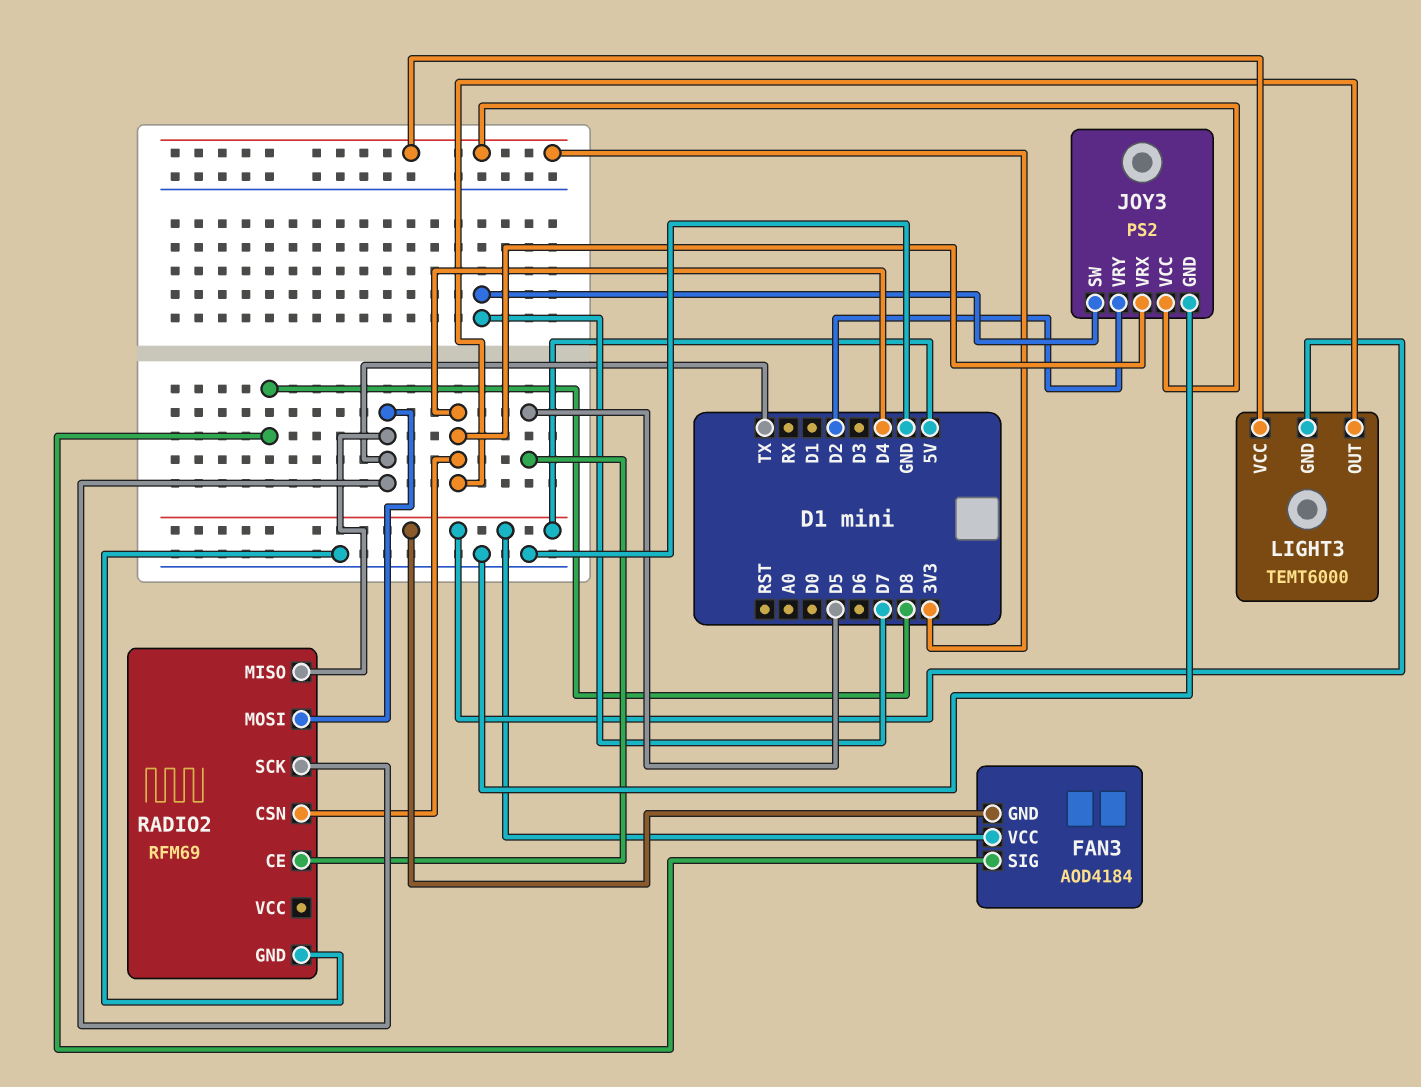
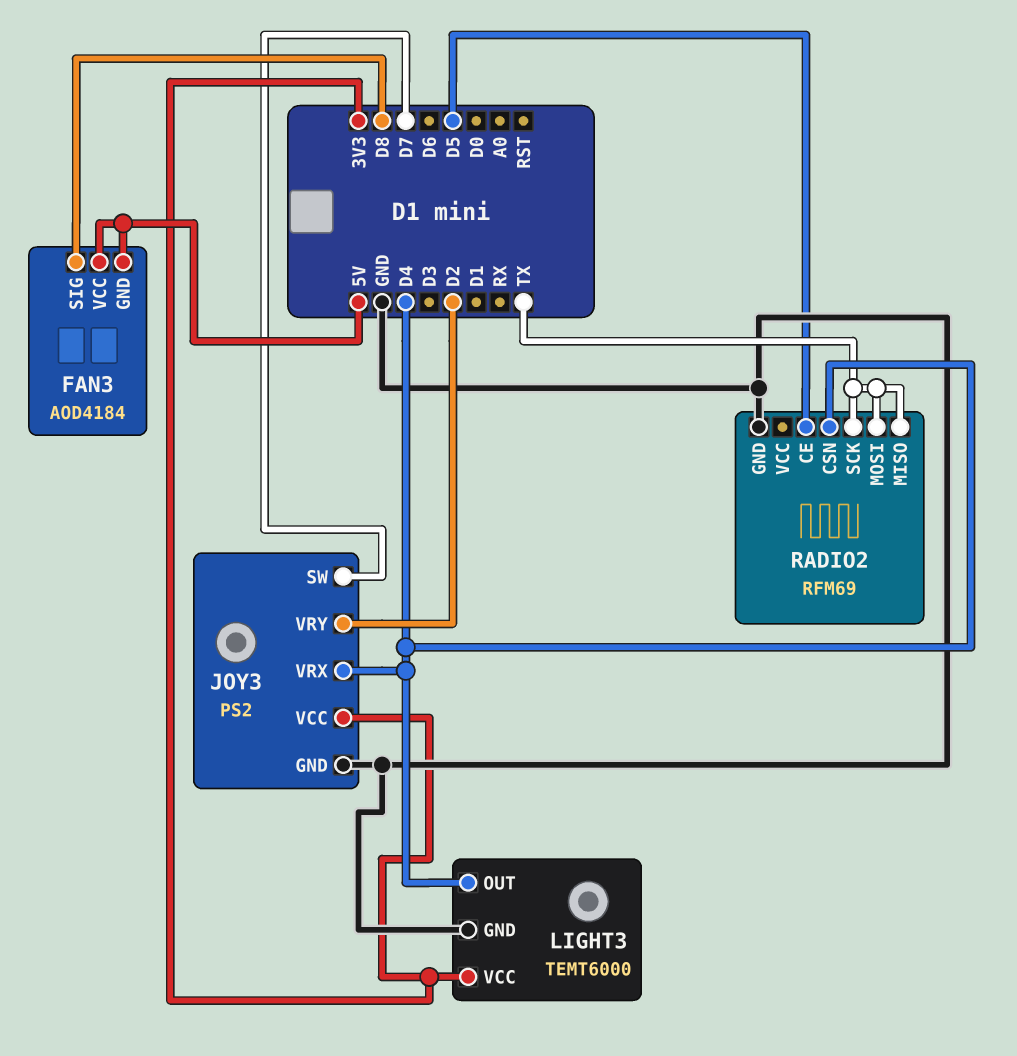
LIGHT3 pin GND: 5V -> GND

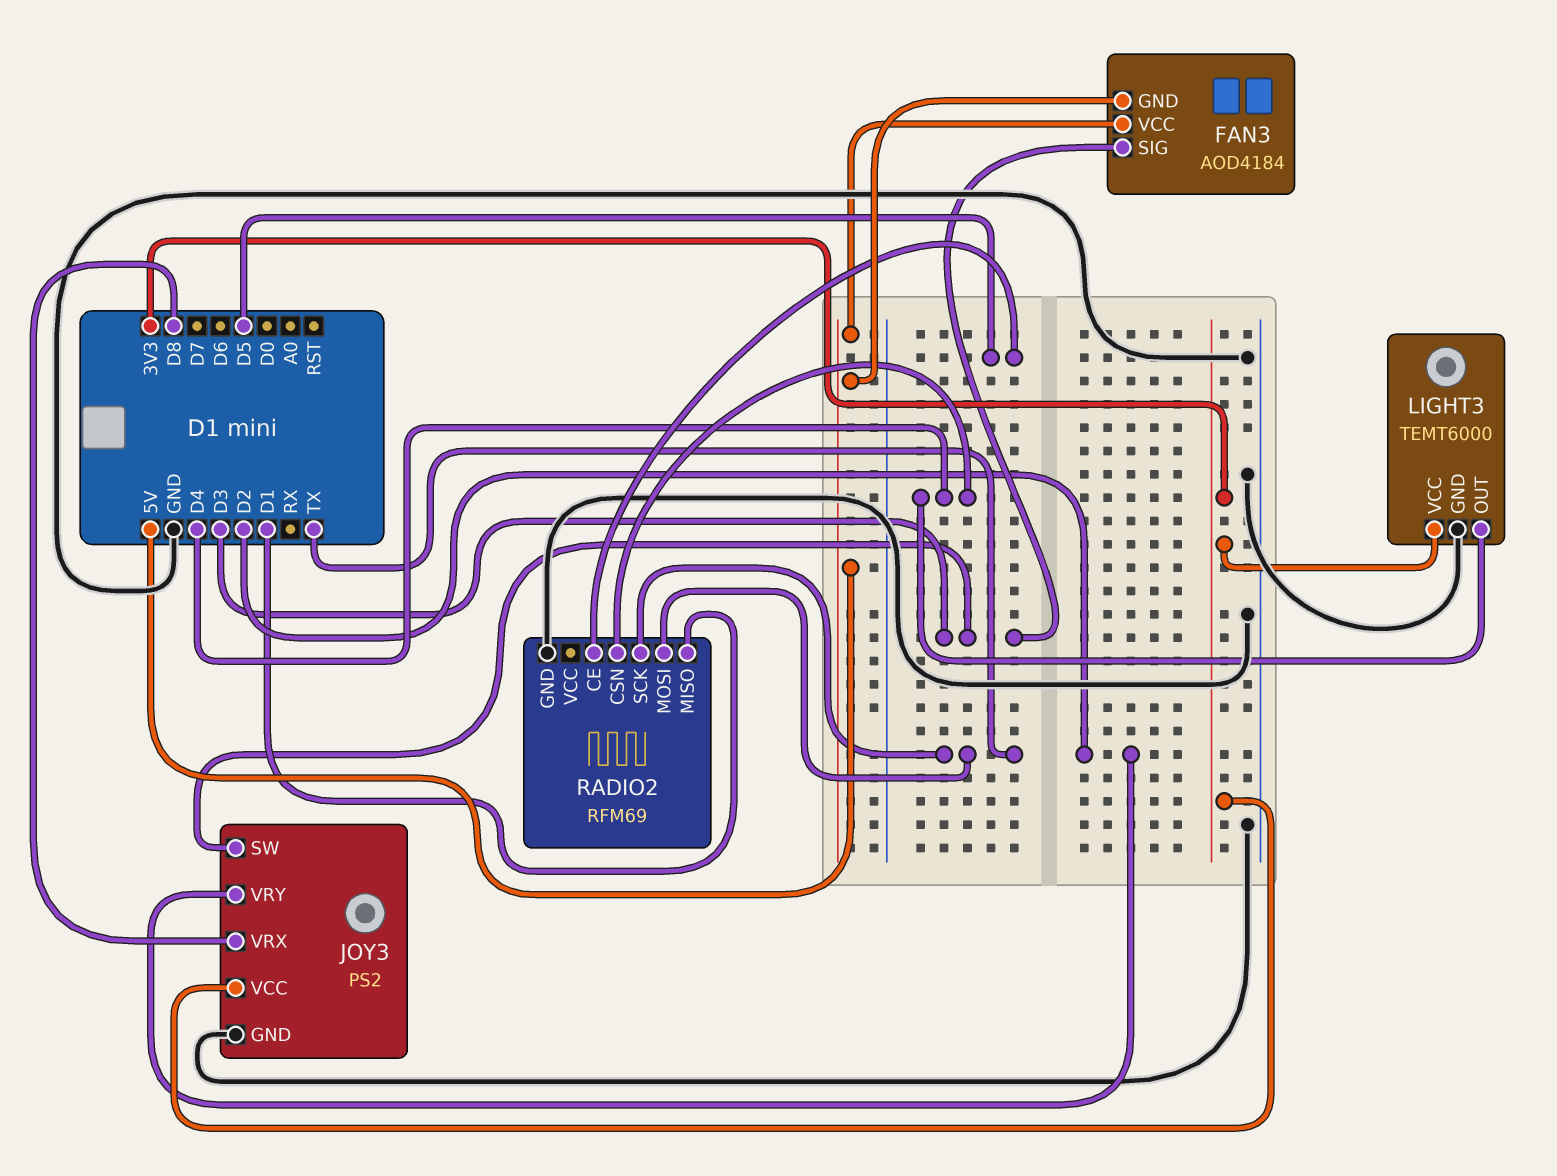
FAN3 pin SIG: D8 -> D3
JOY3 pin SW: D7 -> D3
JOY3 pin VRX: D4 -> D8
RADIO2 pin MISO: TX -> D1

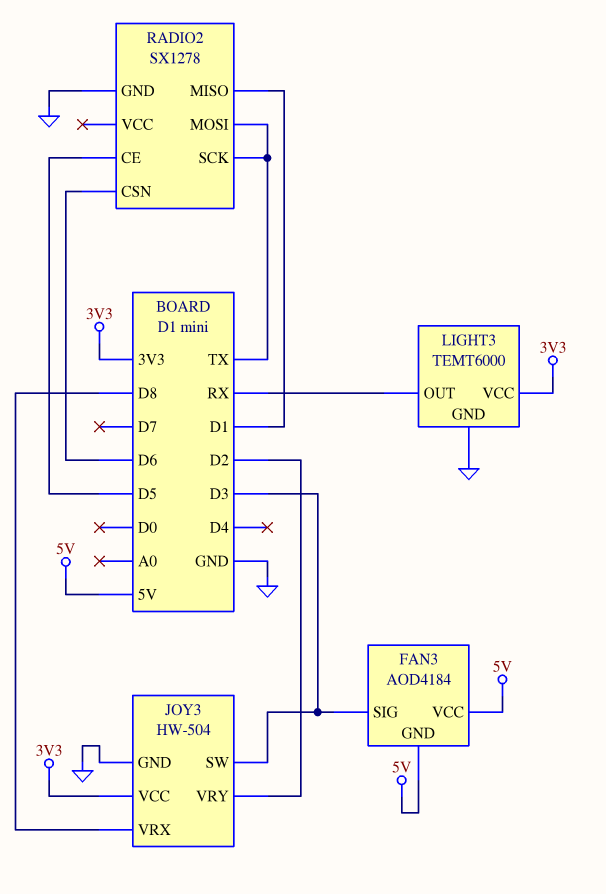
JOY3: PS2 -> HW-504
LIGHT3 pin OUT: D4 -> RX
RADIO2: RFM69 -> SX1278
RADIO2 pin CSN: D4 -> D6

